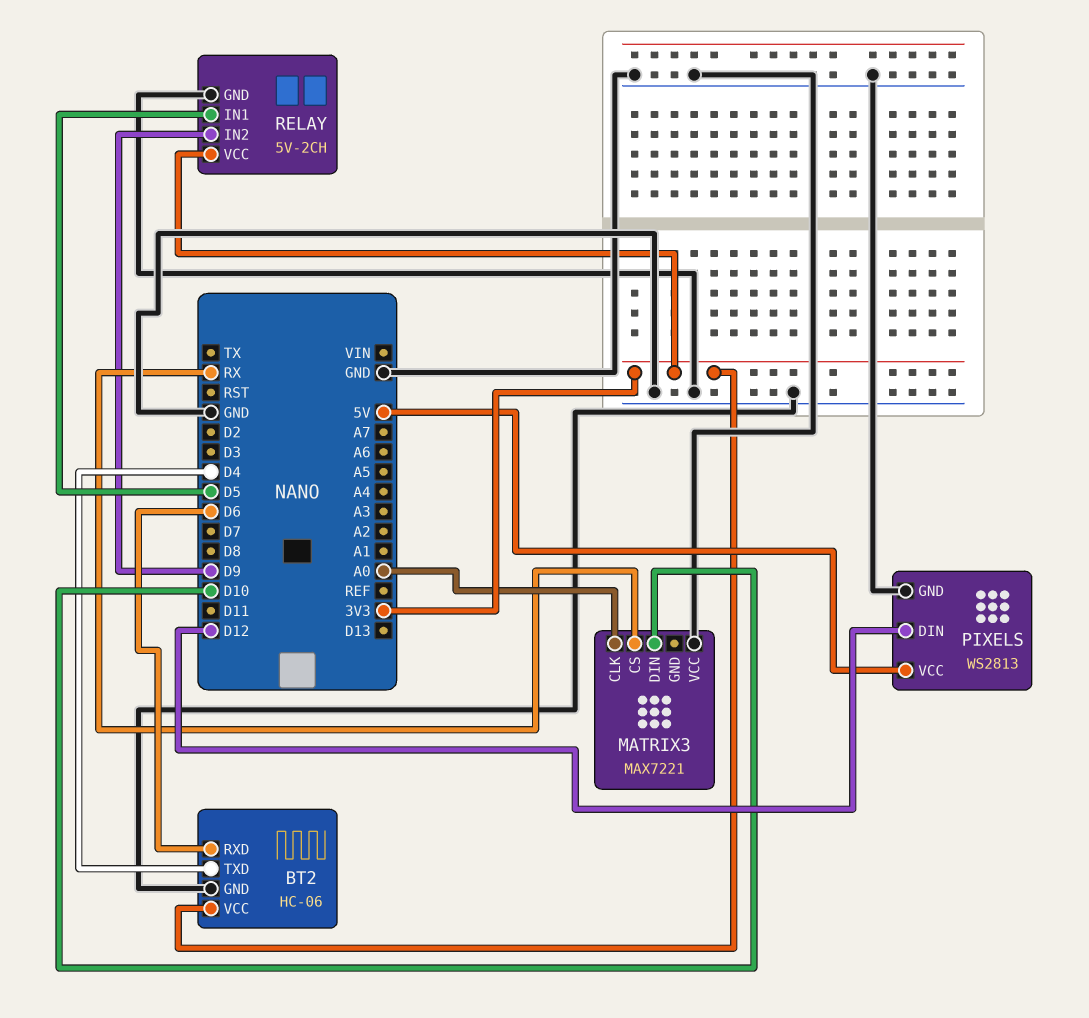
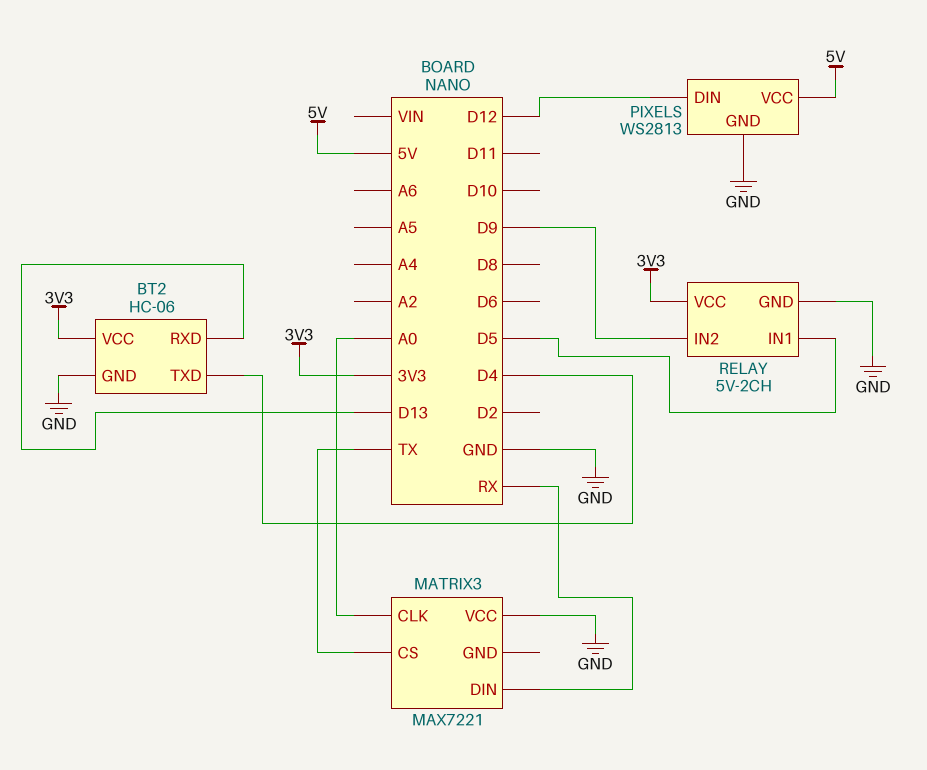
BT2 pin RXD: D6 -> D13
MATRIX3 pin CS: RX -> TX
MATRIX3 pin DIN: D10 -> RX

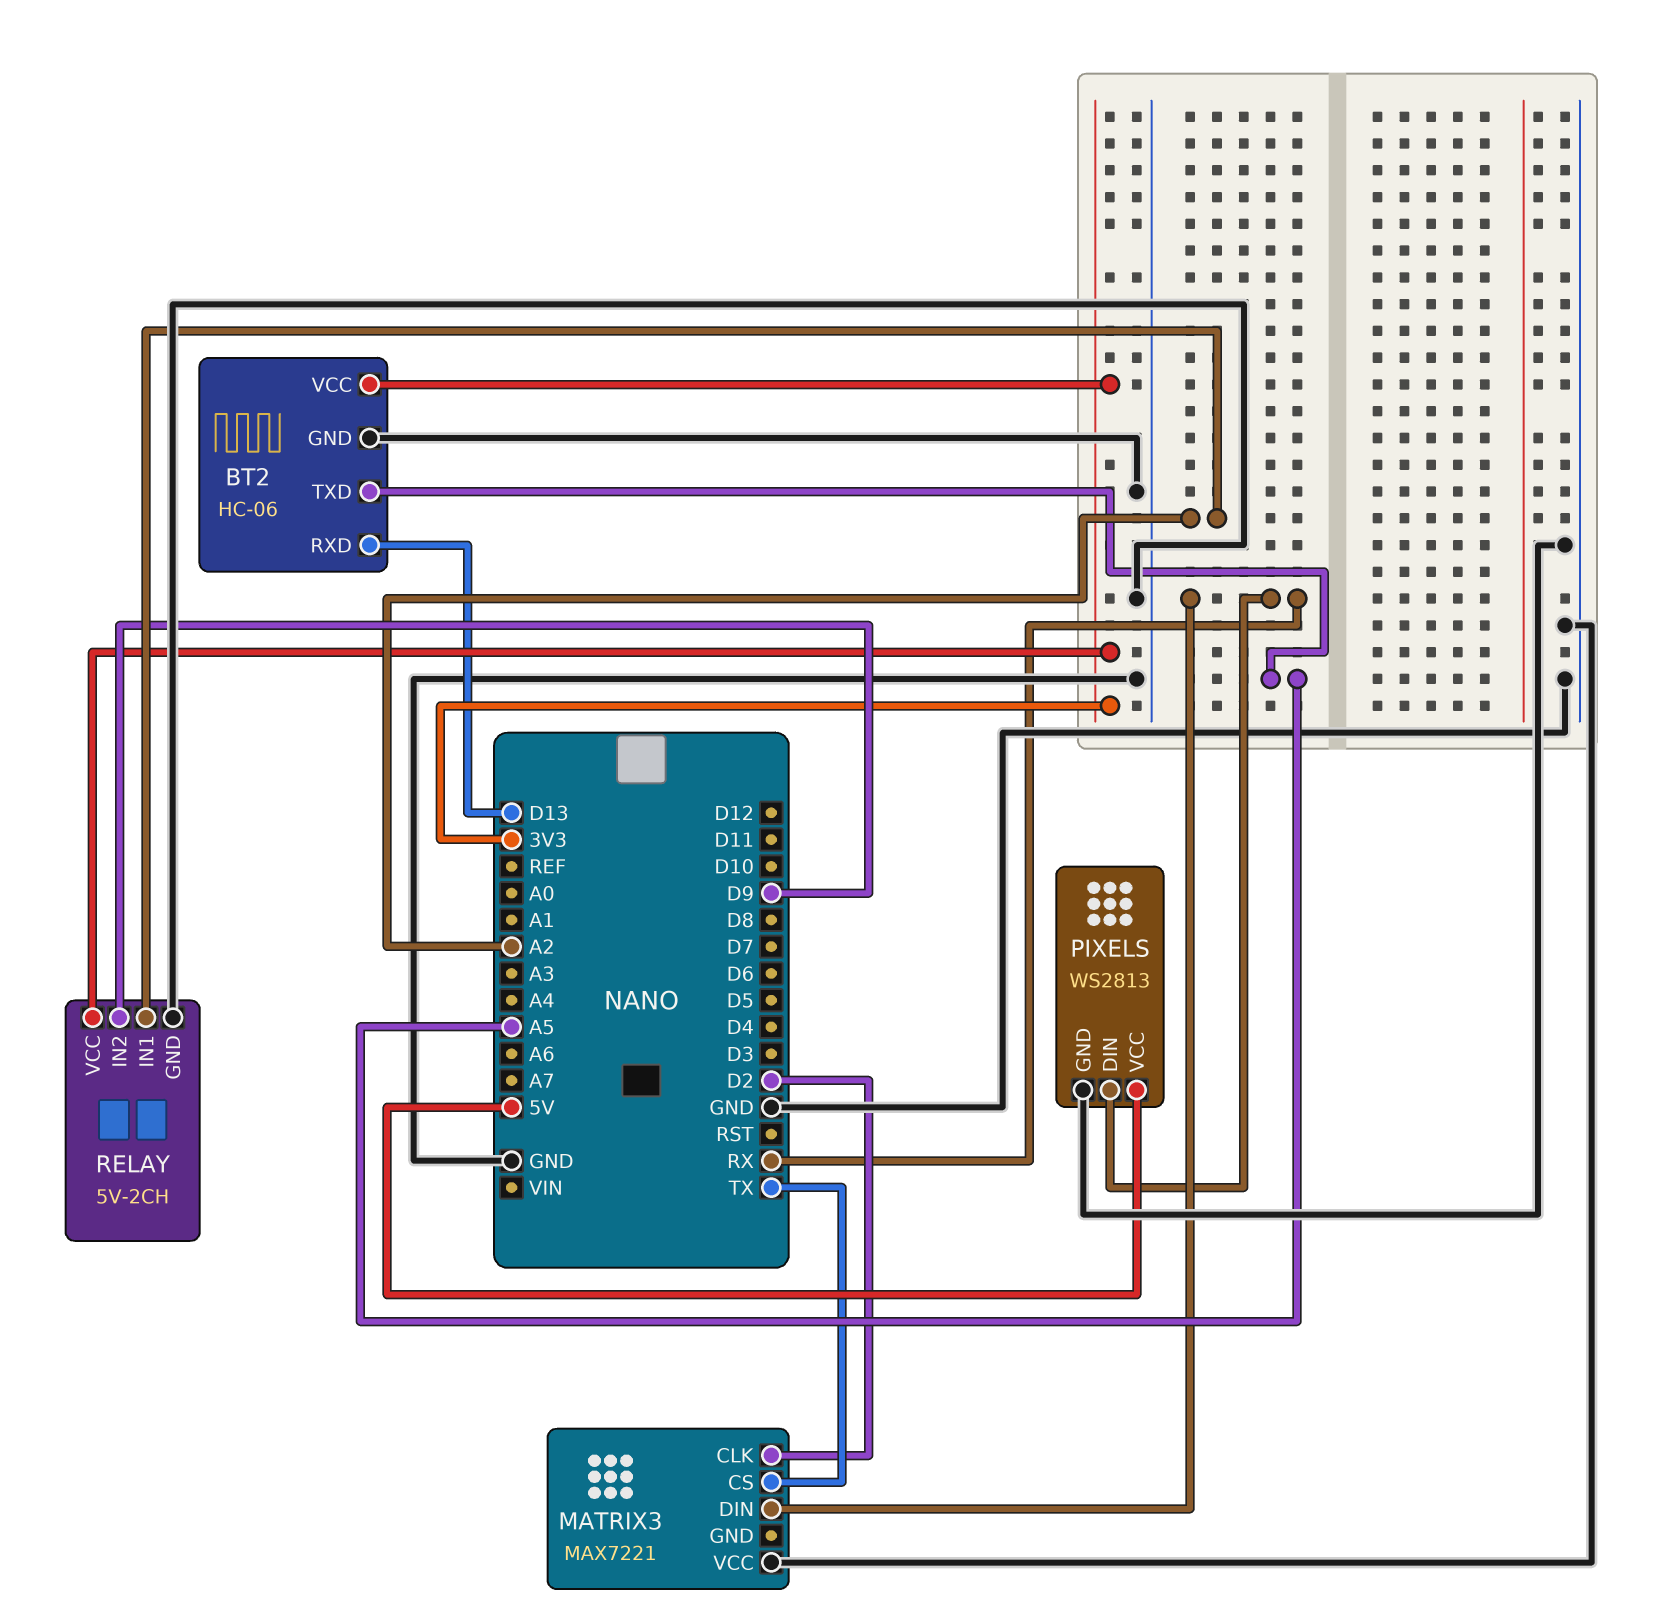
BT2 pin TXD: D4 -> A5
MATRIX3 pin CLK: A0 -> D2
PIXELS pin DIN: D12 -> RX
RELAY pin IN1: D5 -> A2

